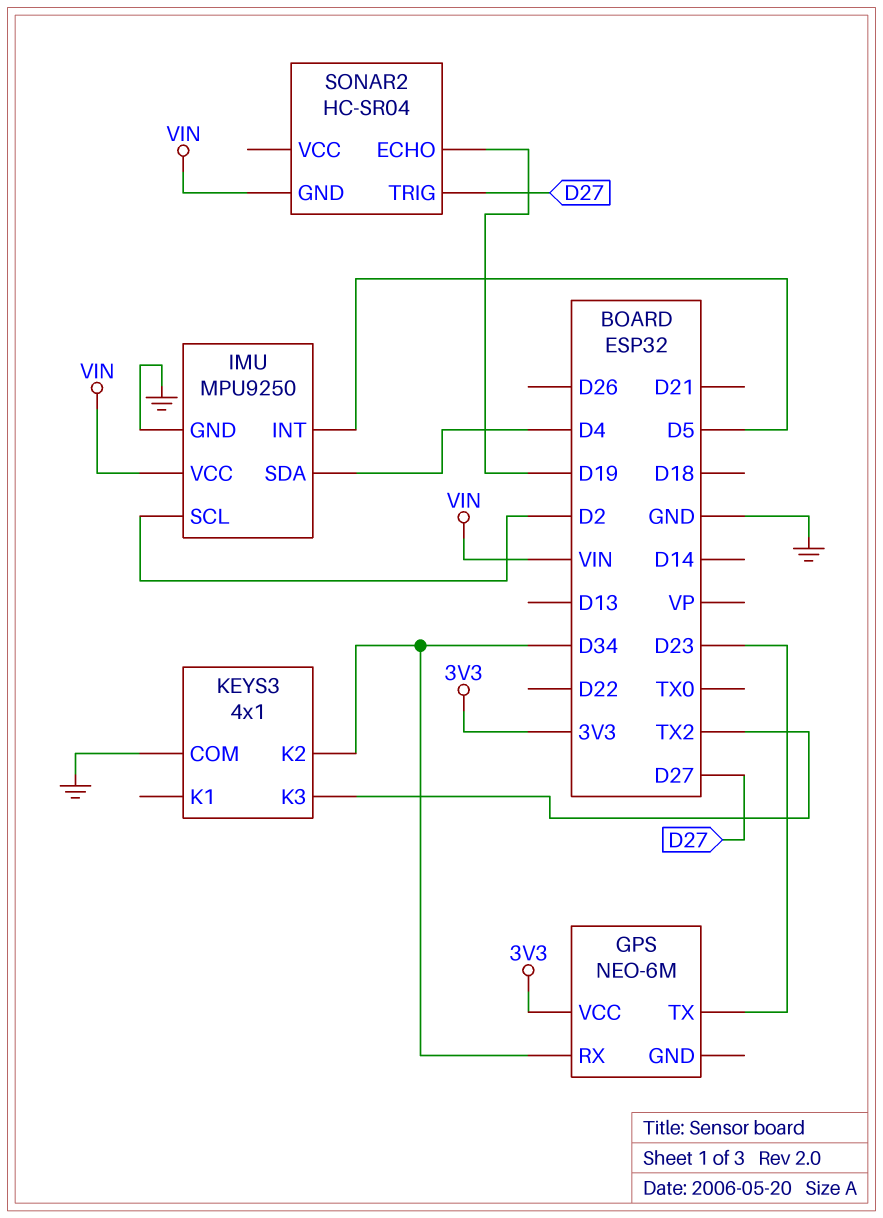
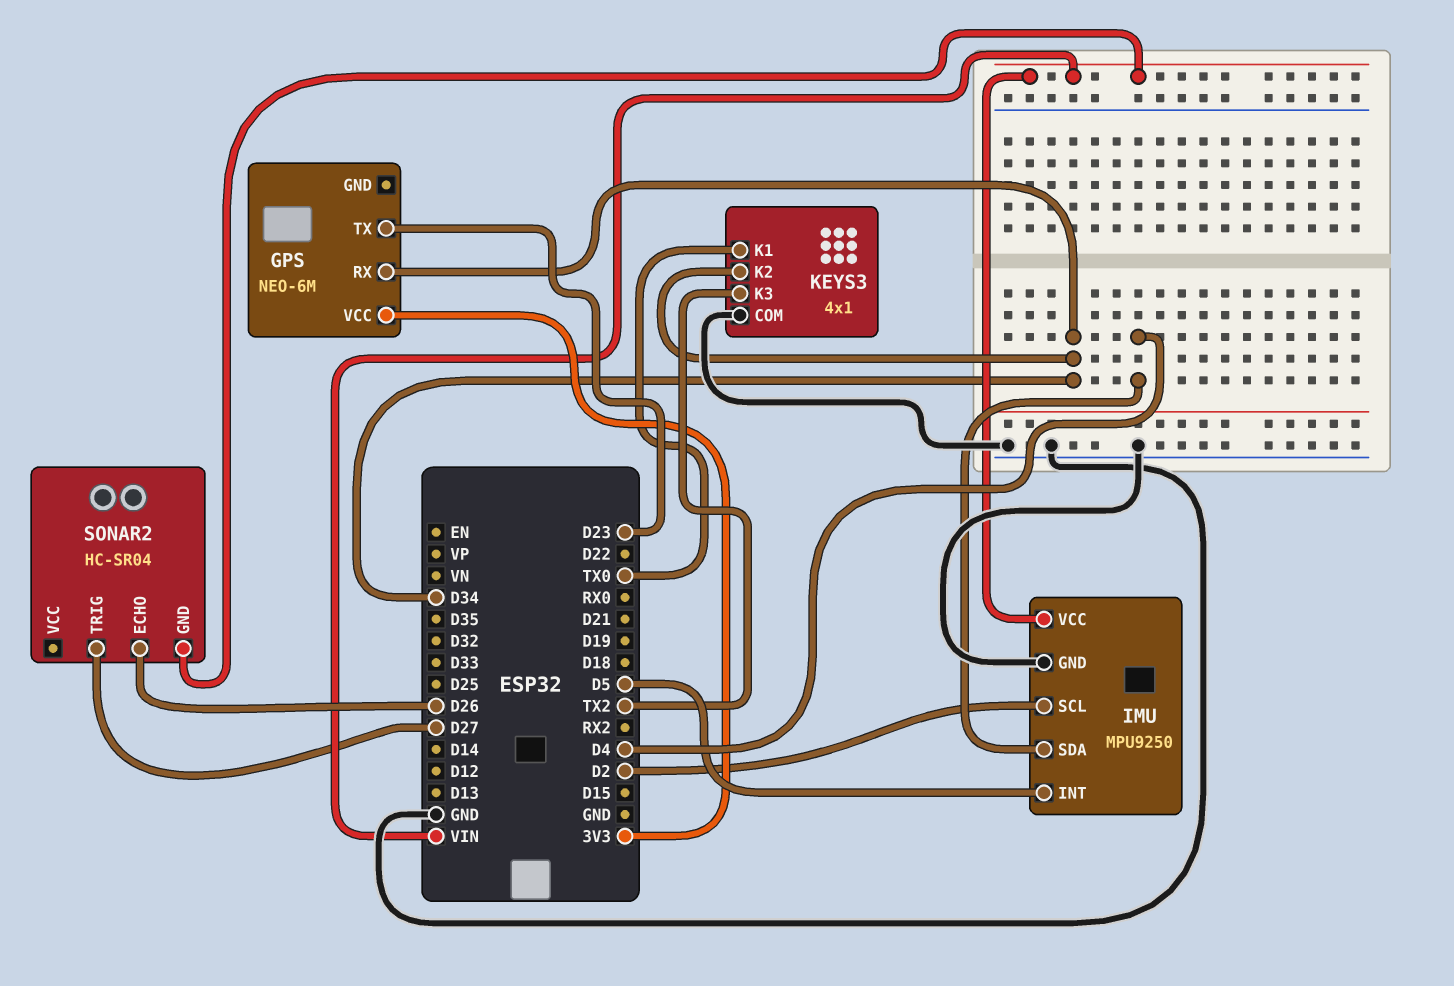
KEYS3 pin K1: none -> TX0
SONAR2 pin ECHO: D19 -> D26

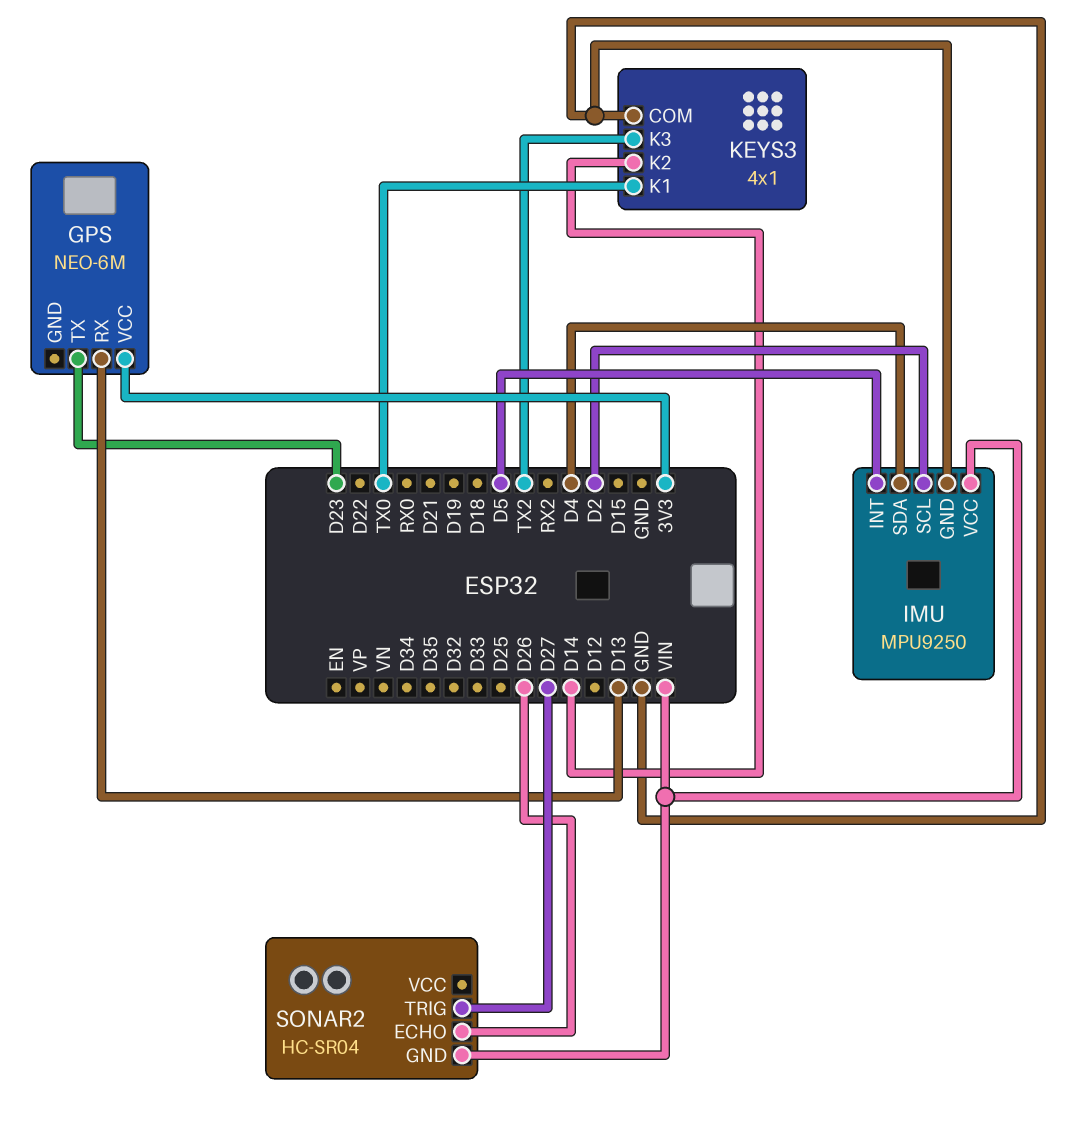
GPS pin RX: D34 -> D13
KEYS3 pin K2: D34 -> D14

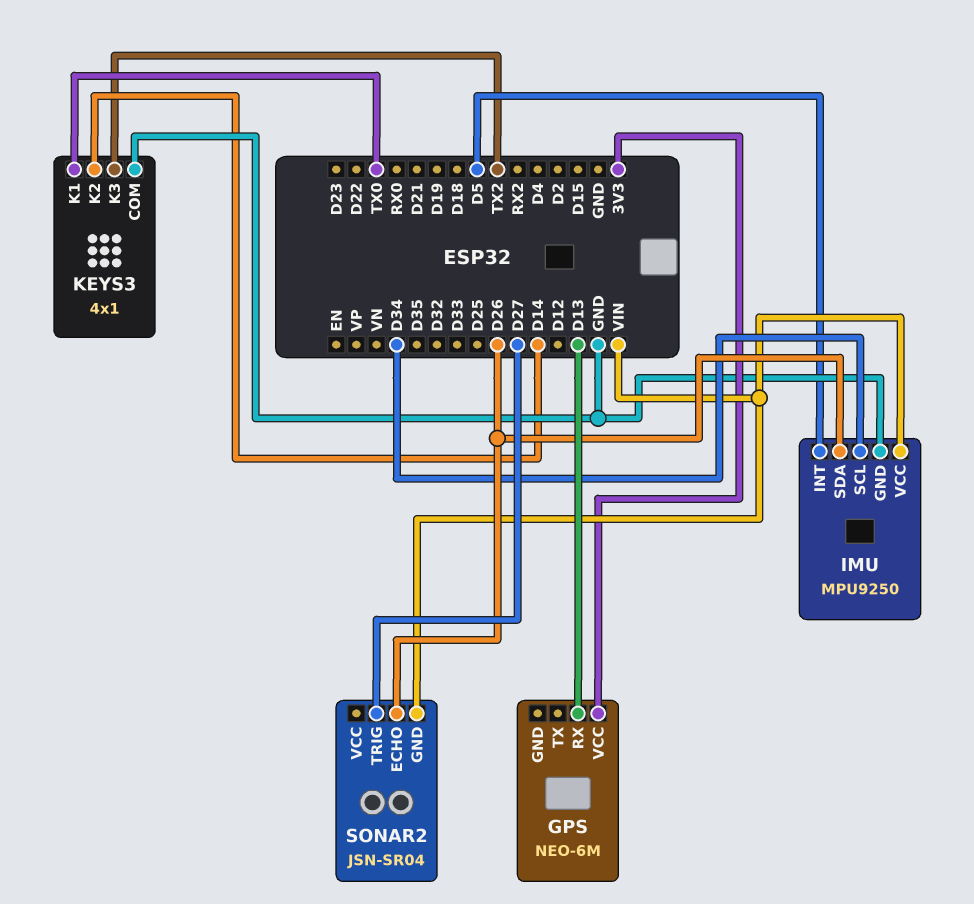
GPS pin TX: D23 -> none
IMU pin SCL: D2 -> D34
IMU pin SDA: D4 -> D26
SONAR2: HC-SR04 -> JSN-SR04

